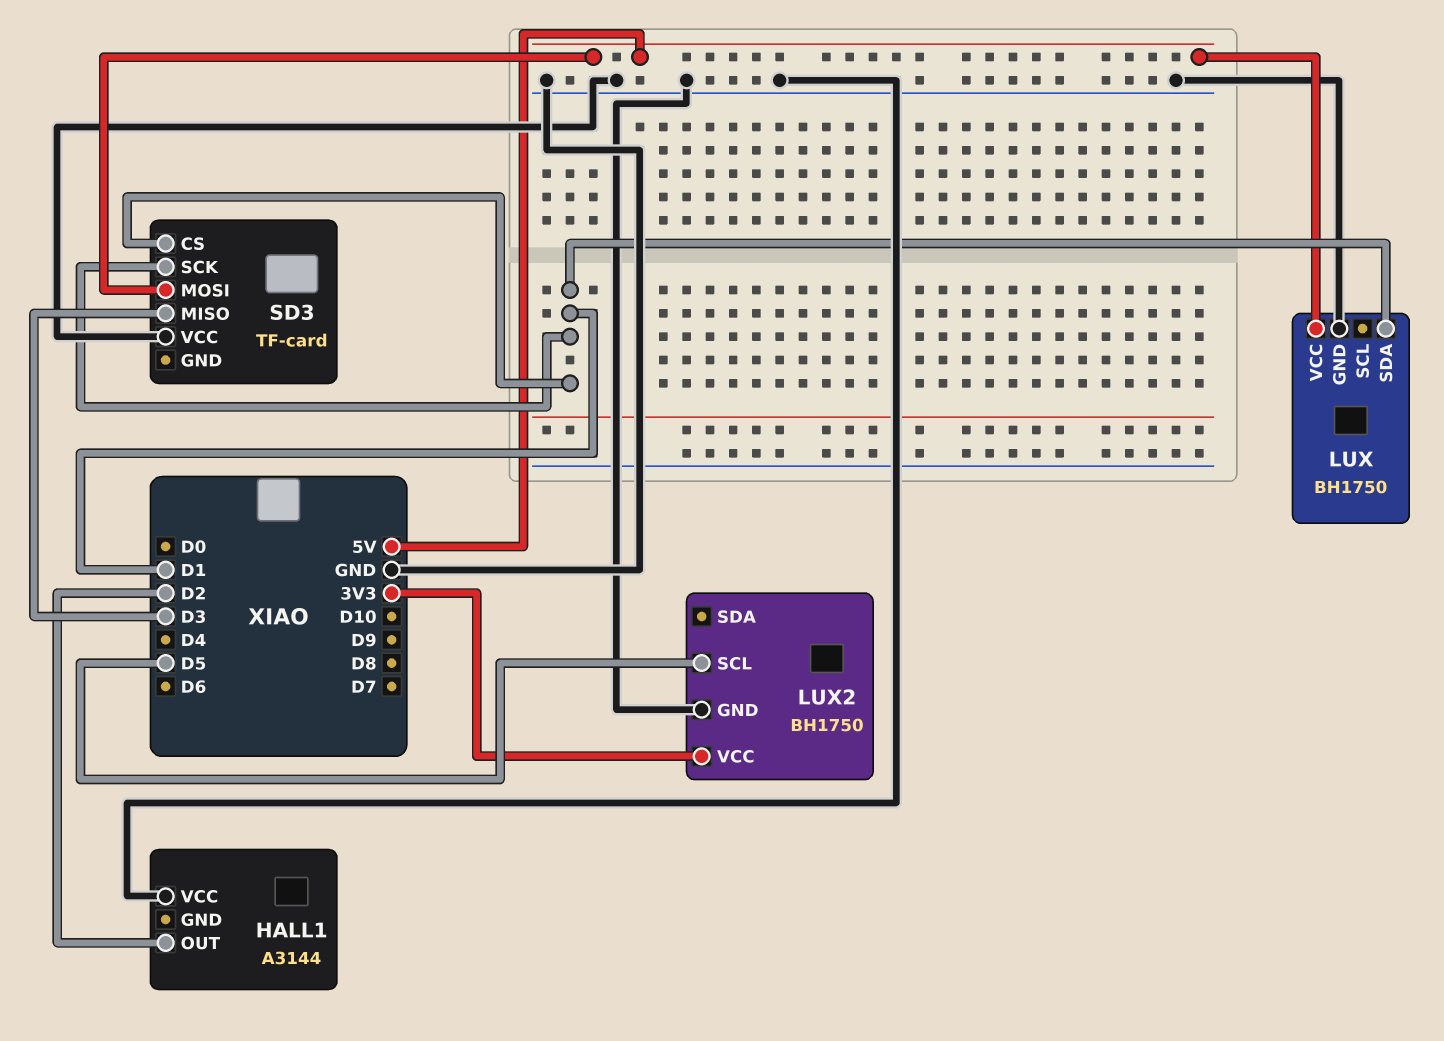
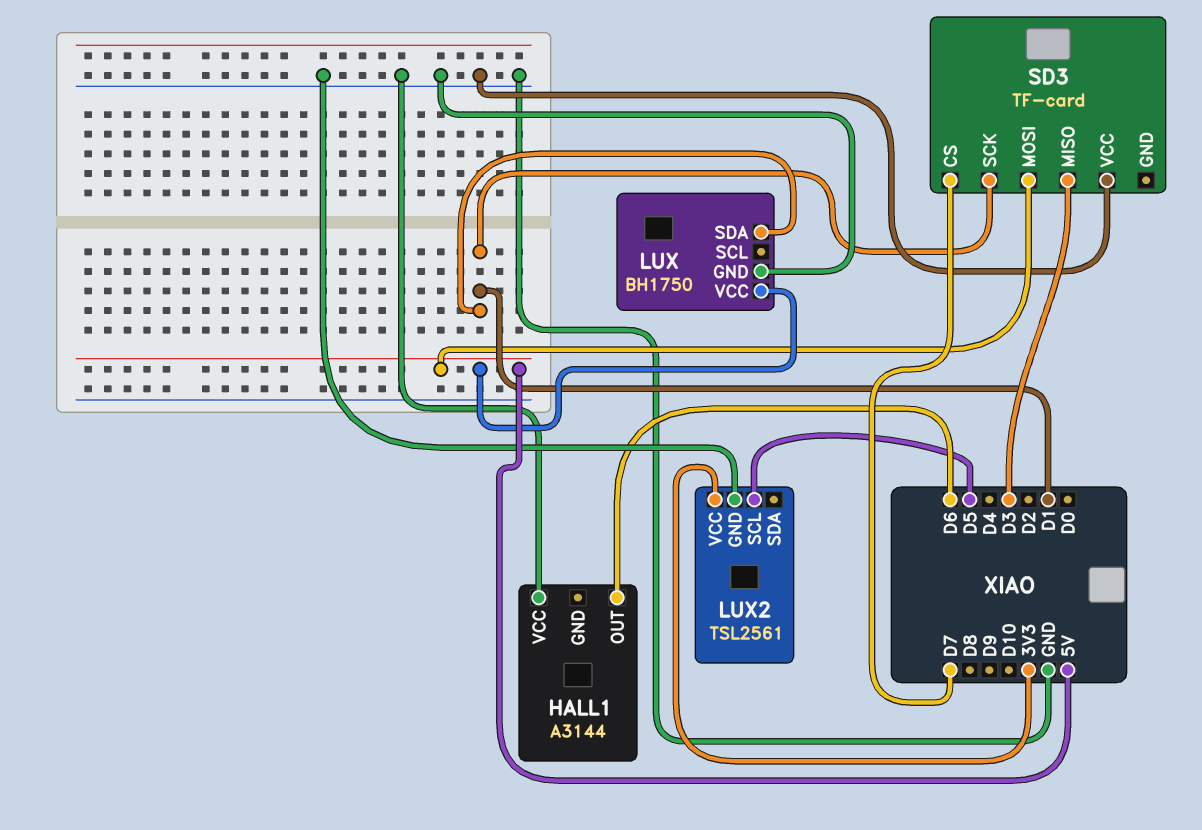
HALL1 pin OUT: D2 -> D6
LUX2: BH1750 -> TSL2561
SD3 pin CS: D1 -> D7

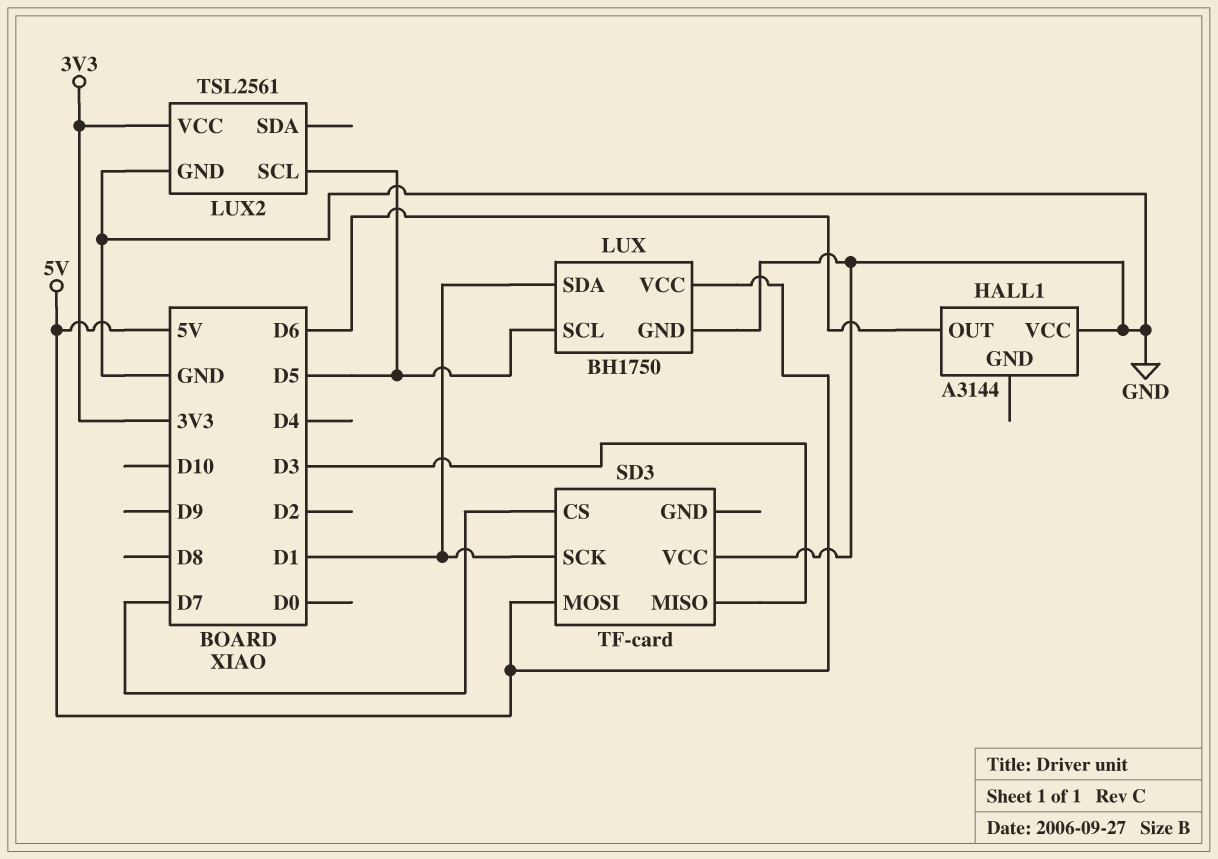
LUX pin SCL: none -> D5

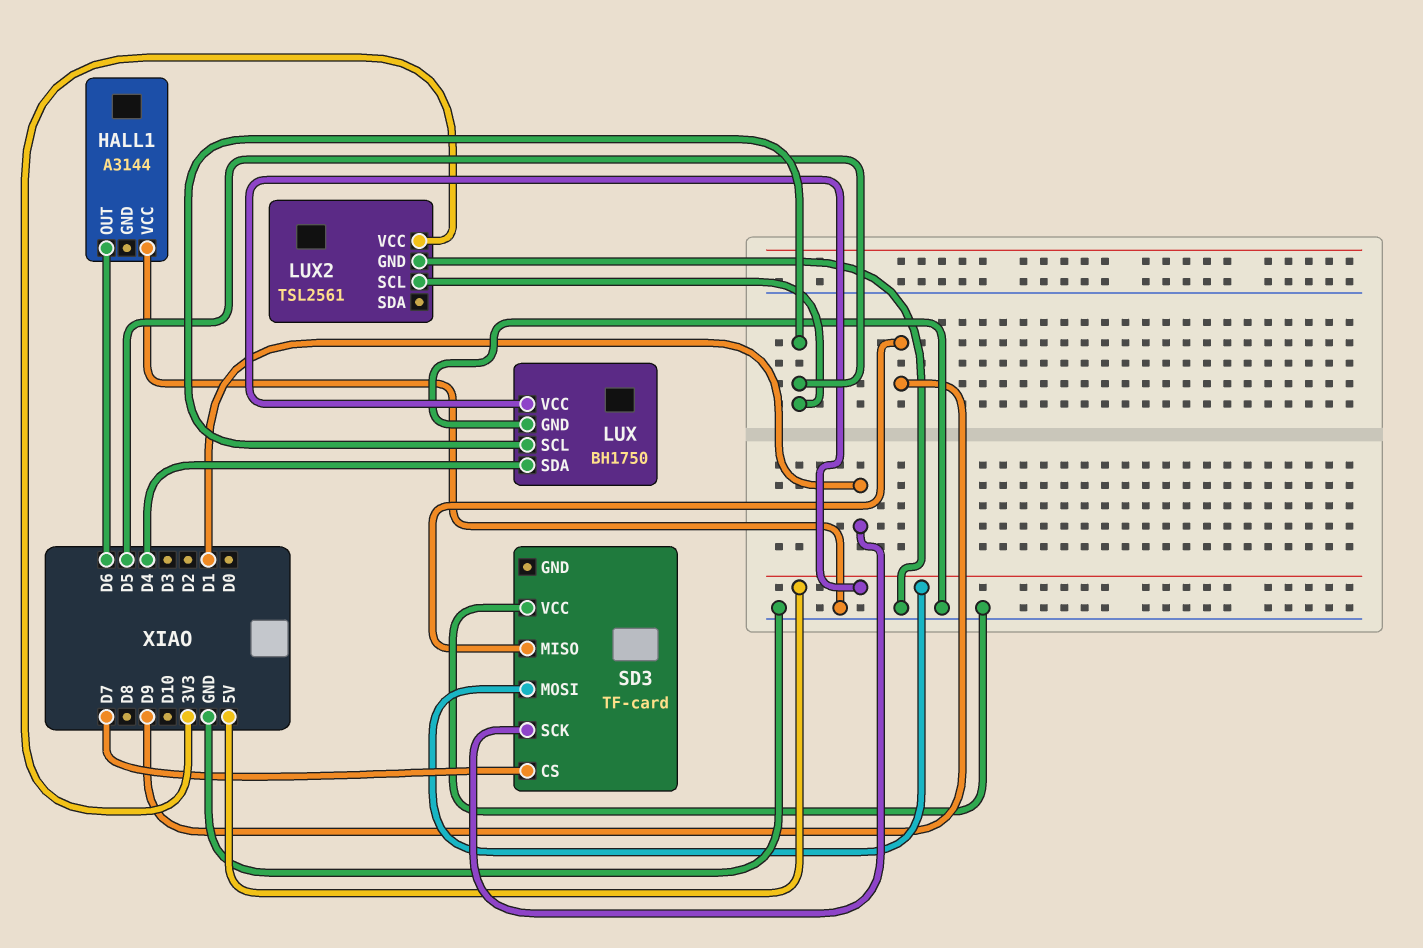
LUX pin SDA: D1 -> D4
SD3 pin MISO: D3 -> D9

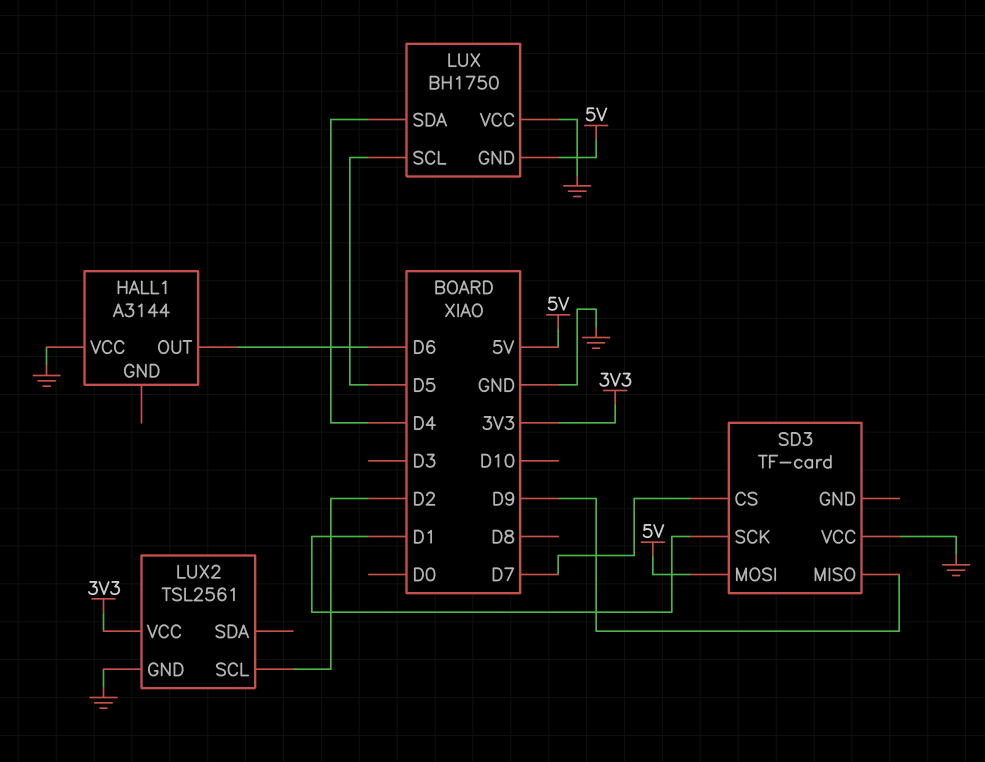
LUX pin GND: GND -> 5V
LUX pin VCC: 5V -> GND
LUX2 pin SCL: D5 -> D2

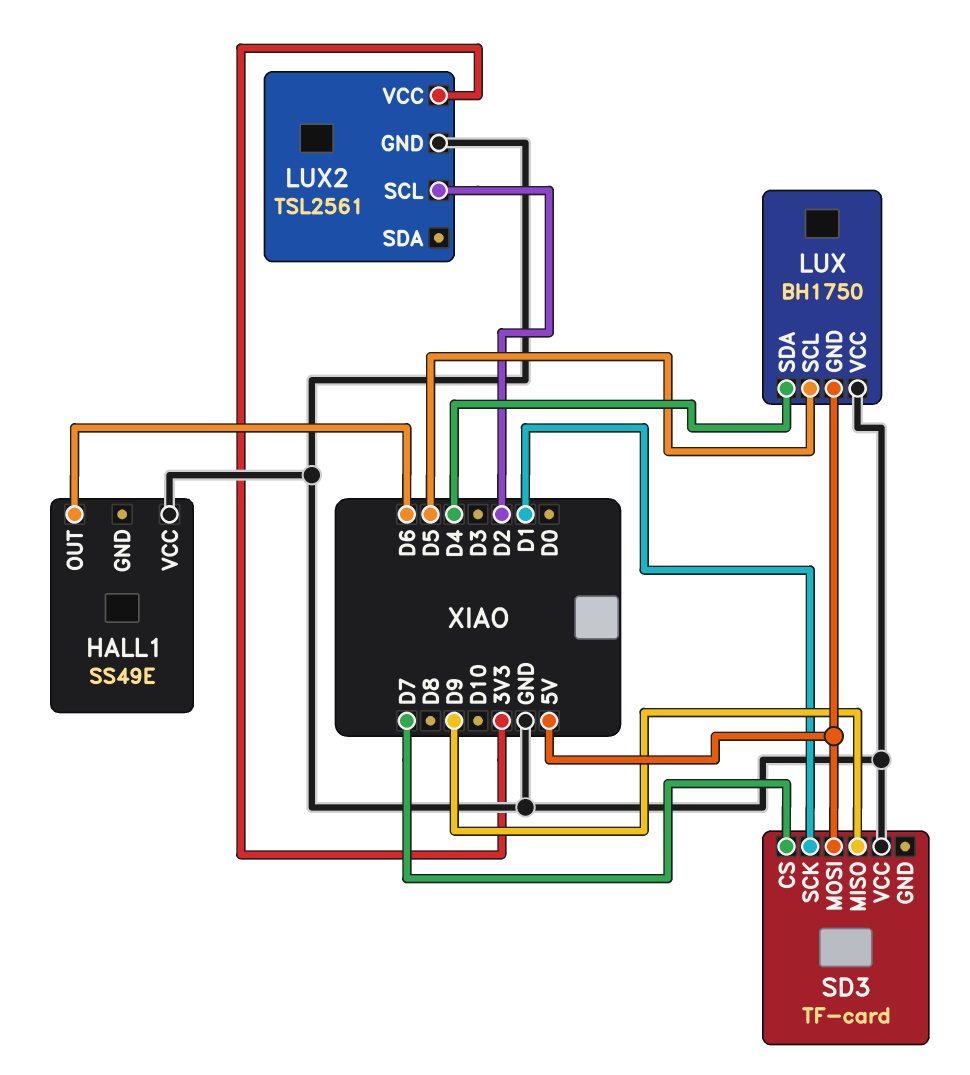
HALL1: A3144 -> SS49E

